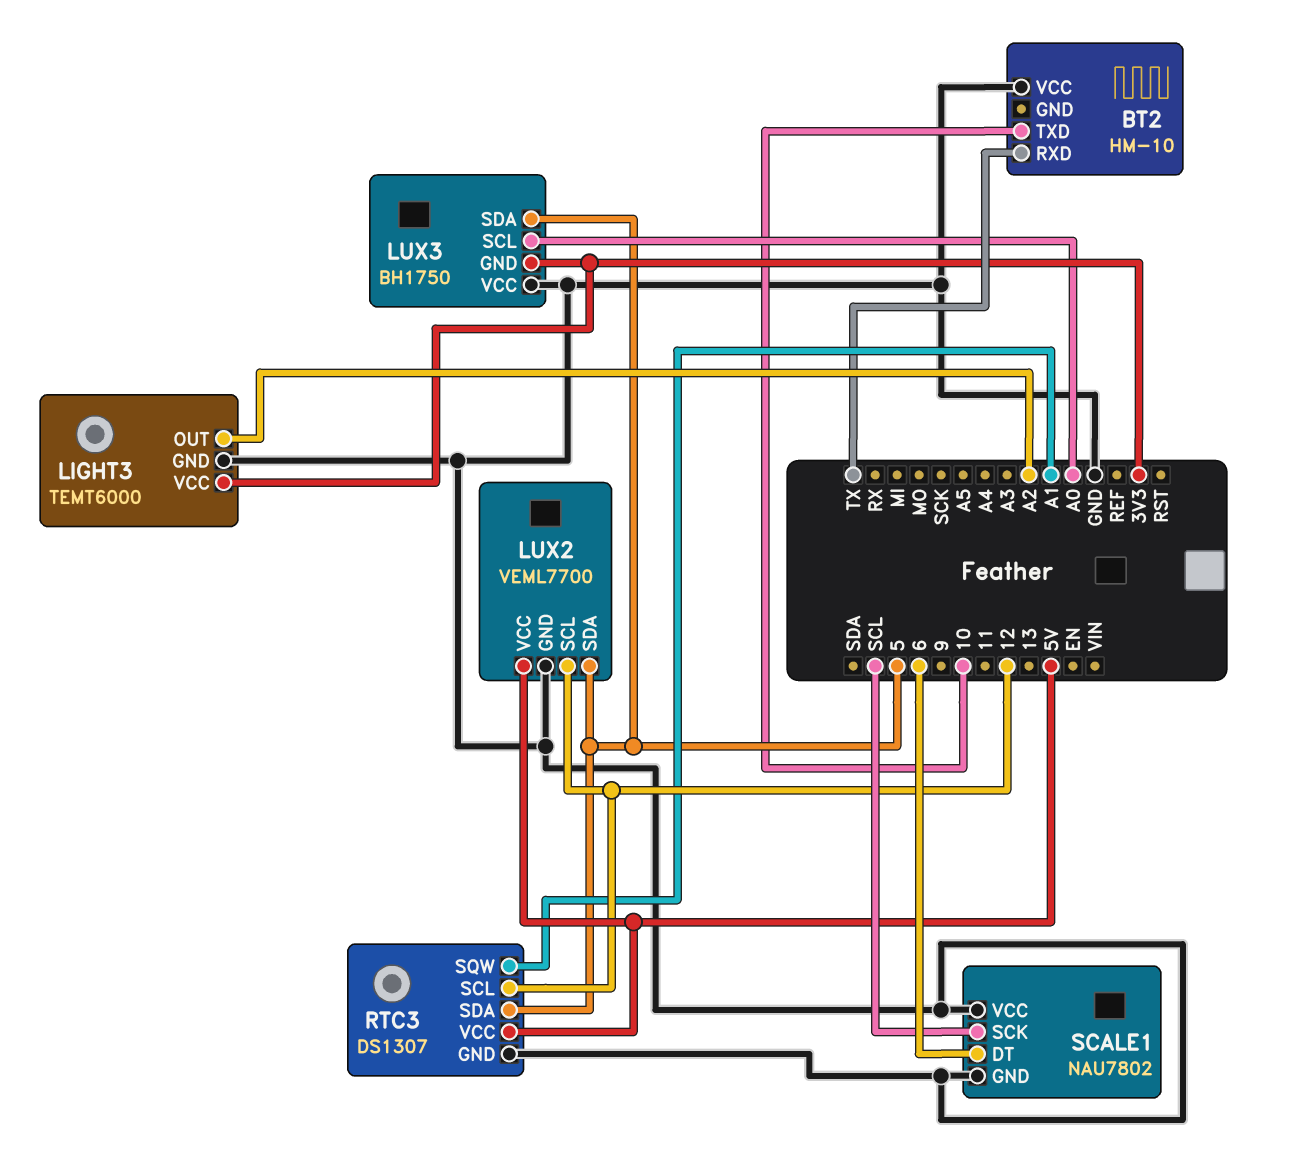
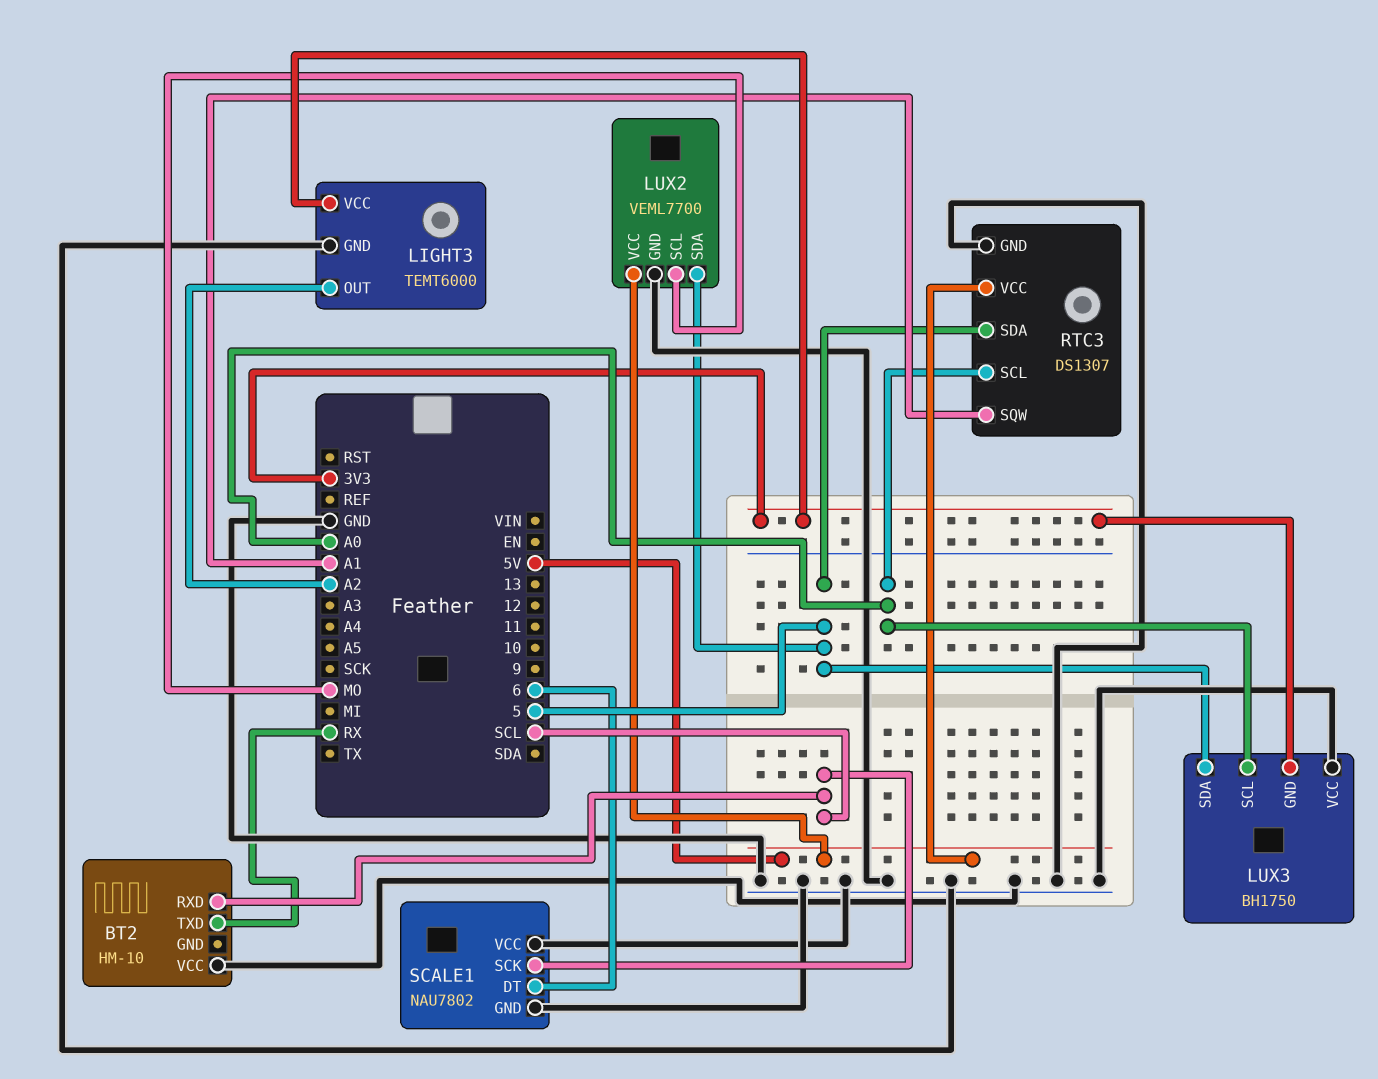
BT2 pin RXD: TX -> SCL
BT2 pin TXD: 10 -> RX
LUX2 pin SCL: 12 -> MO
RTC3 pin SCL: 12 -> A0

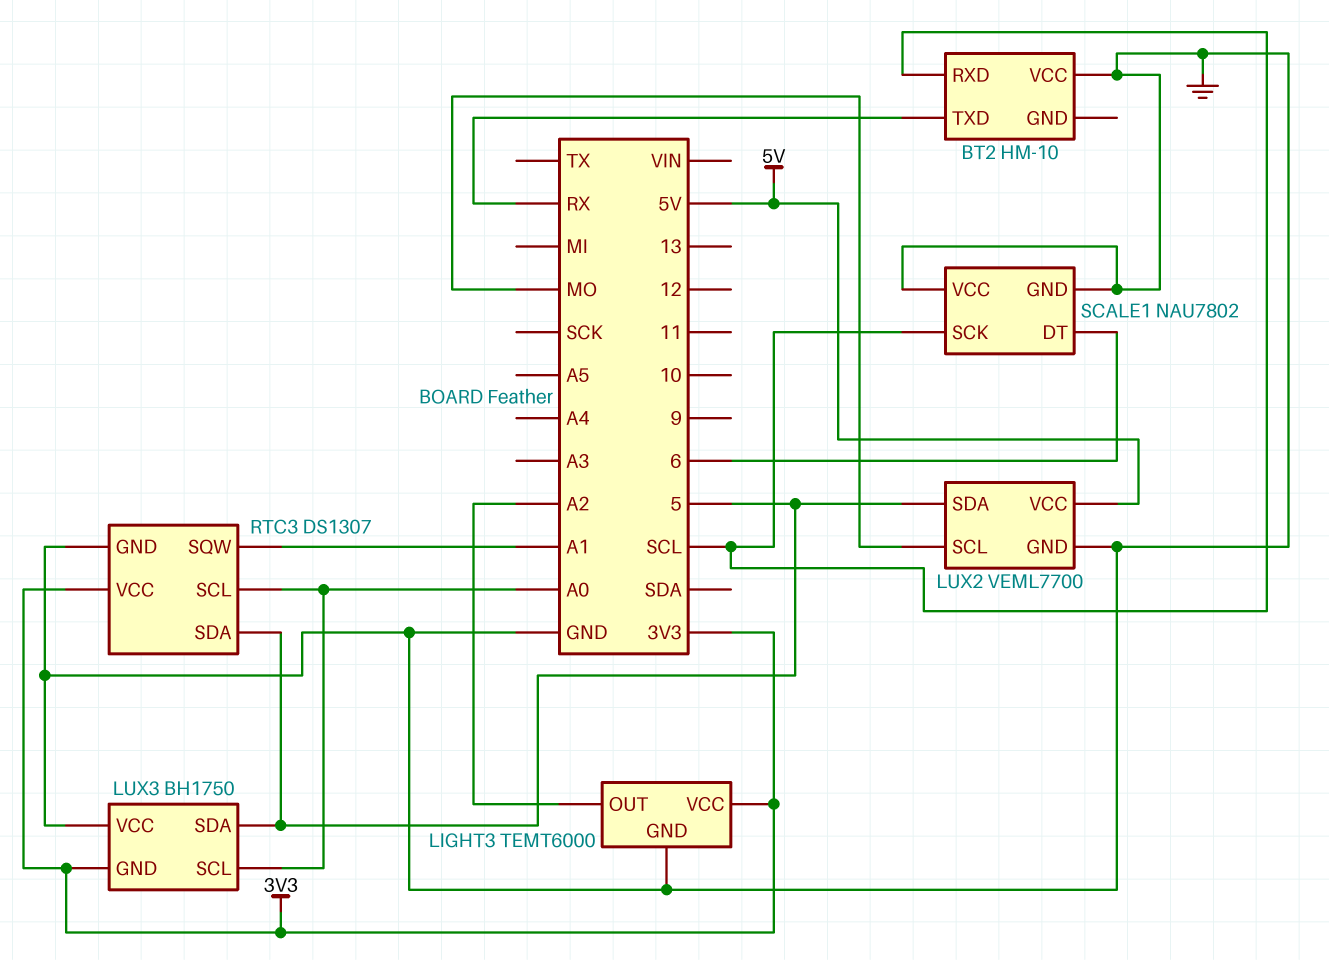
RTC3 pin VCC: 5V -> 3V3

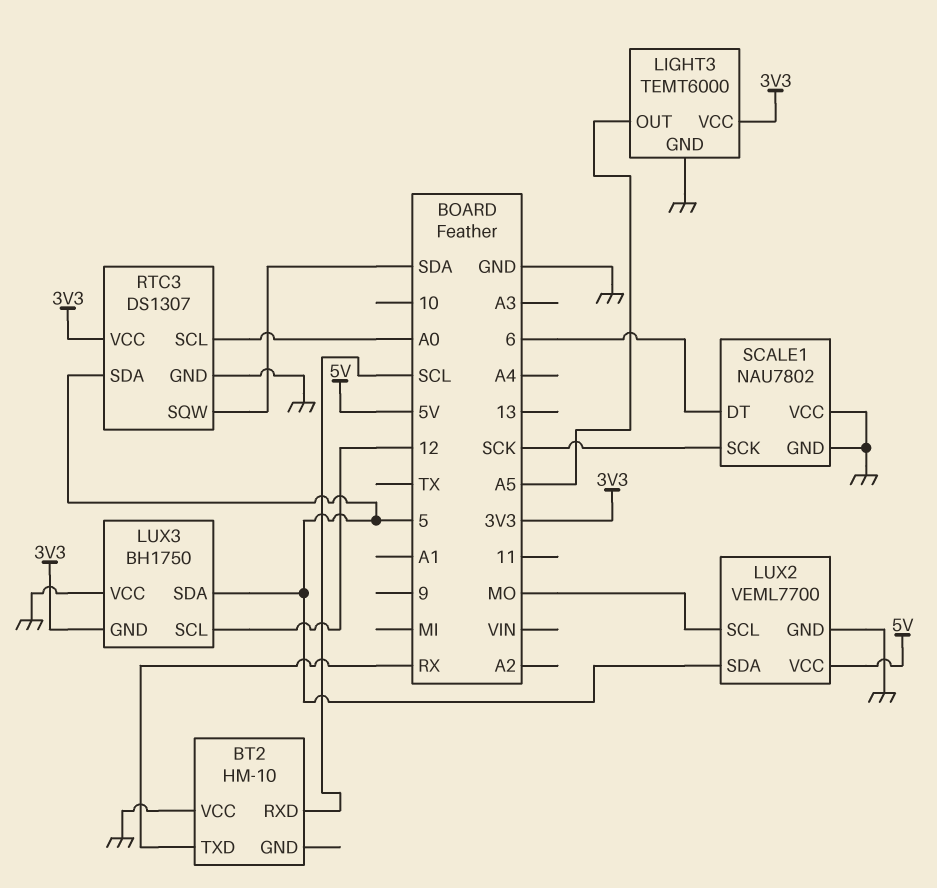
LIGHT3 pin OUT: A2 -> A5
LUX3 pin SCL: A0 -> 12
RTC3 pin SQW: A1 -> SDA
SCALE1 pin SCK: SCL -> SCK

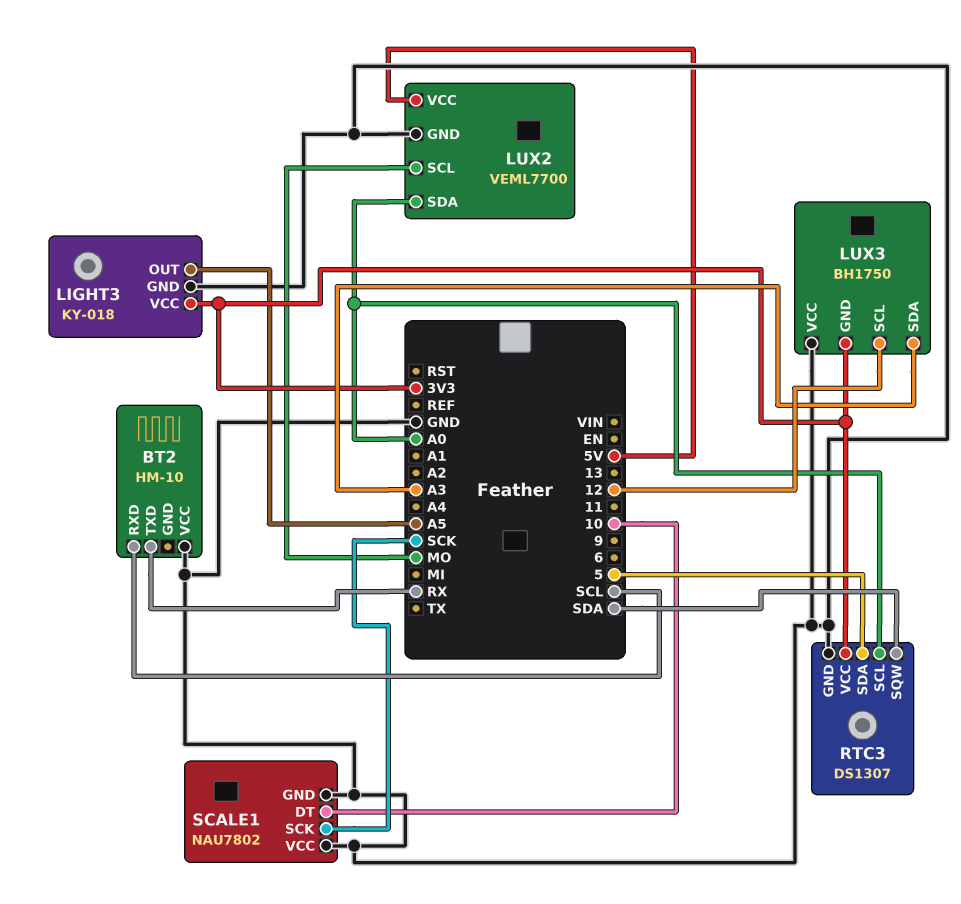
LIGHT3: TEMT6000 -> KY-018
LUX2 pin SDA: 5 -> A0
LUX3 pin SDA: 5 -> A3
SCALE1 pin DT: 6 -> 10

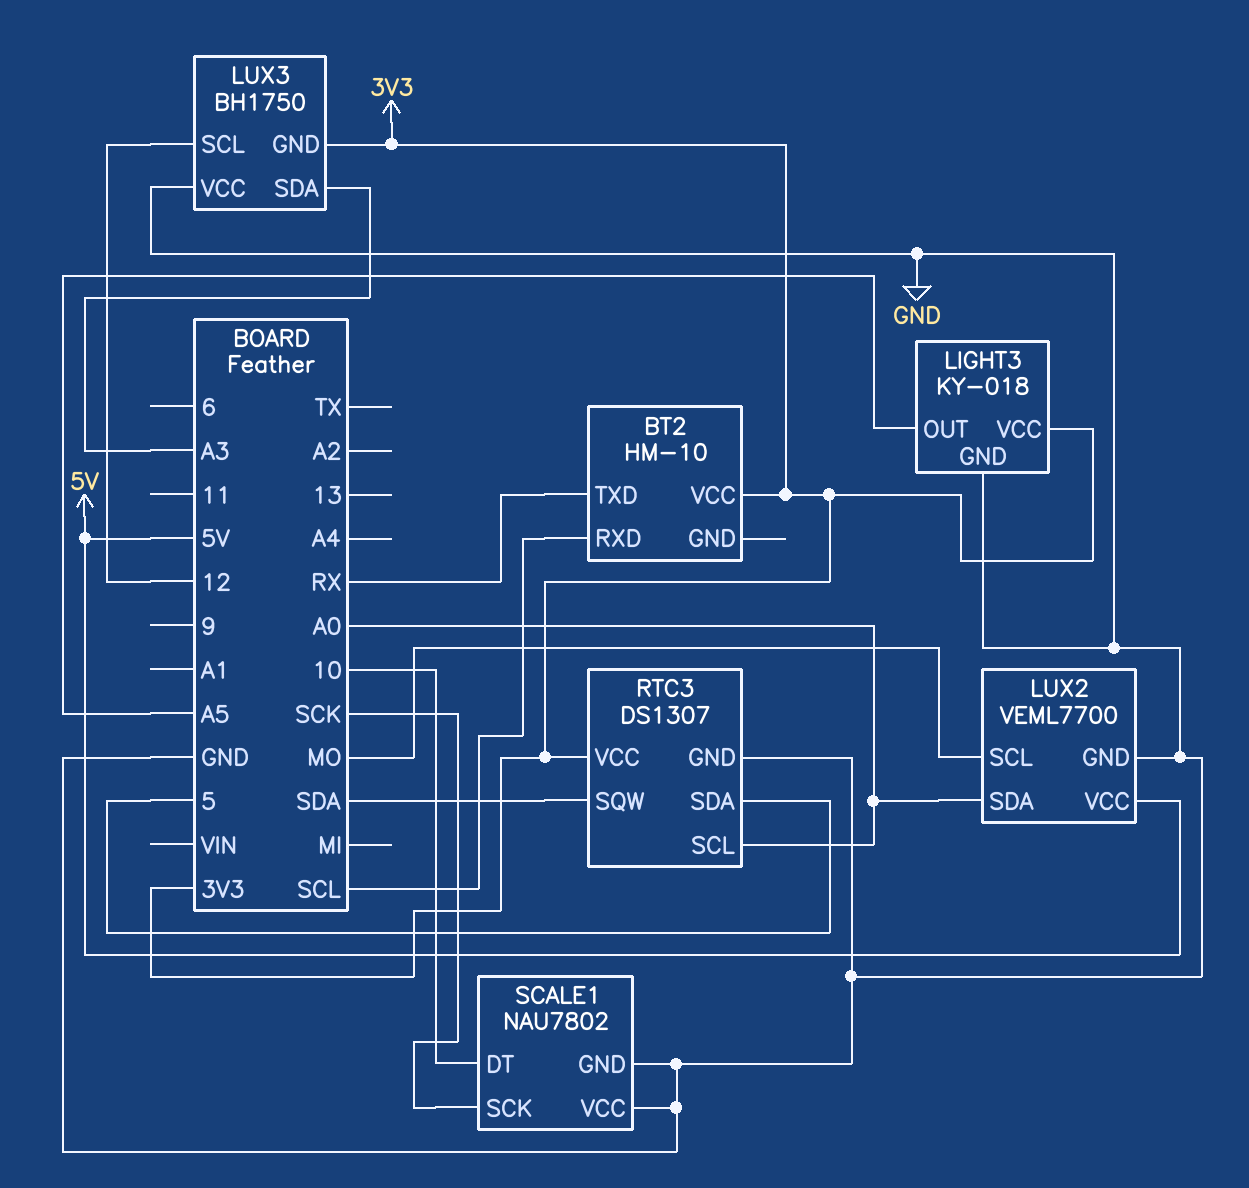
BT2 pin VCC: GND -> 3V3

